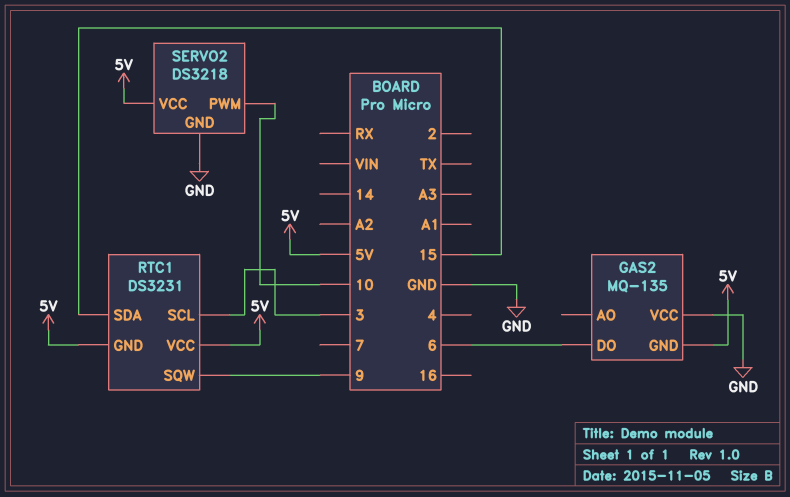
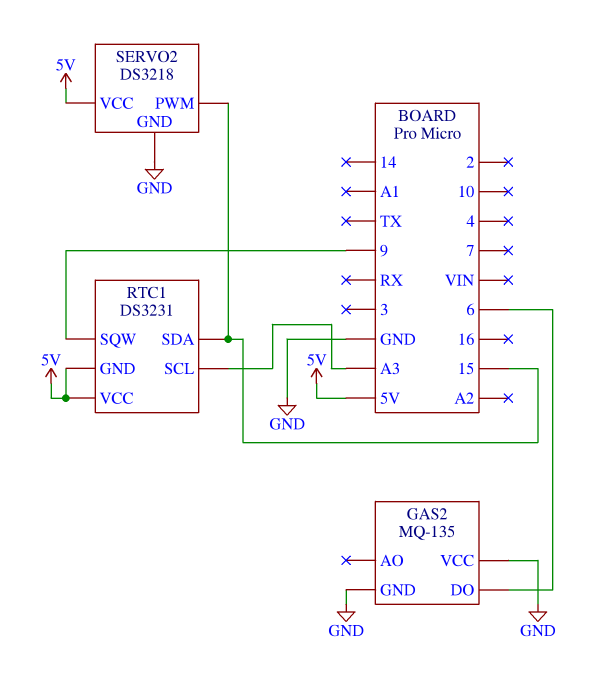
GAS2 pin GND: 5V -> GND
RTC1 pin SCL: 3 -> A3
SERVO2 pin PWM: 10 -> 15

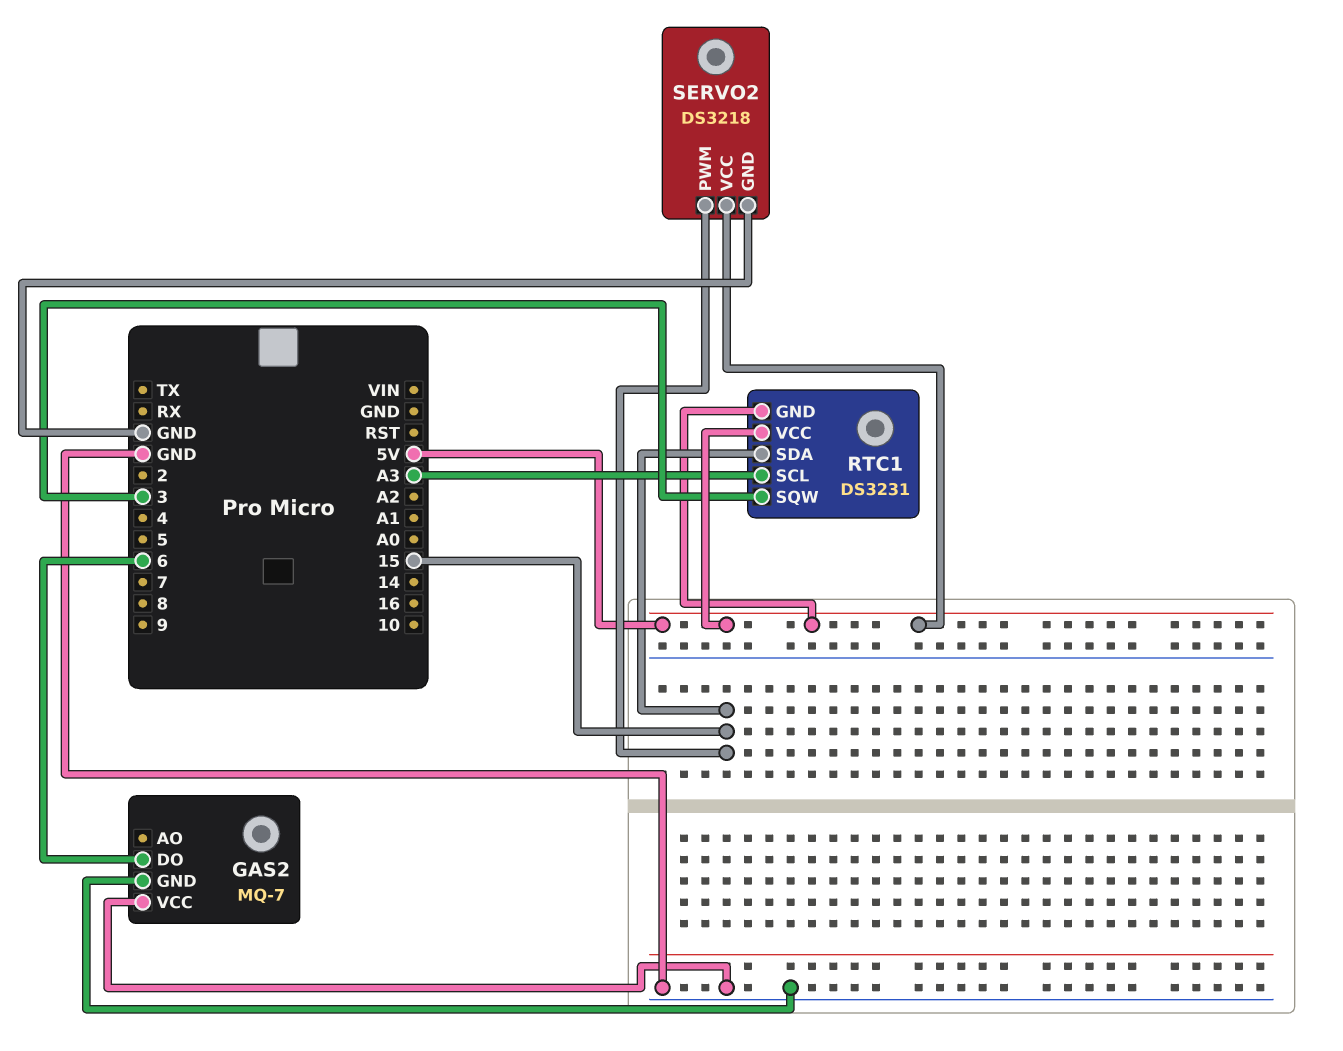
GAS2: MQ-135 -> MQ-7
RTC1 pin SQW: 9 -> 3

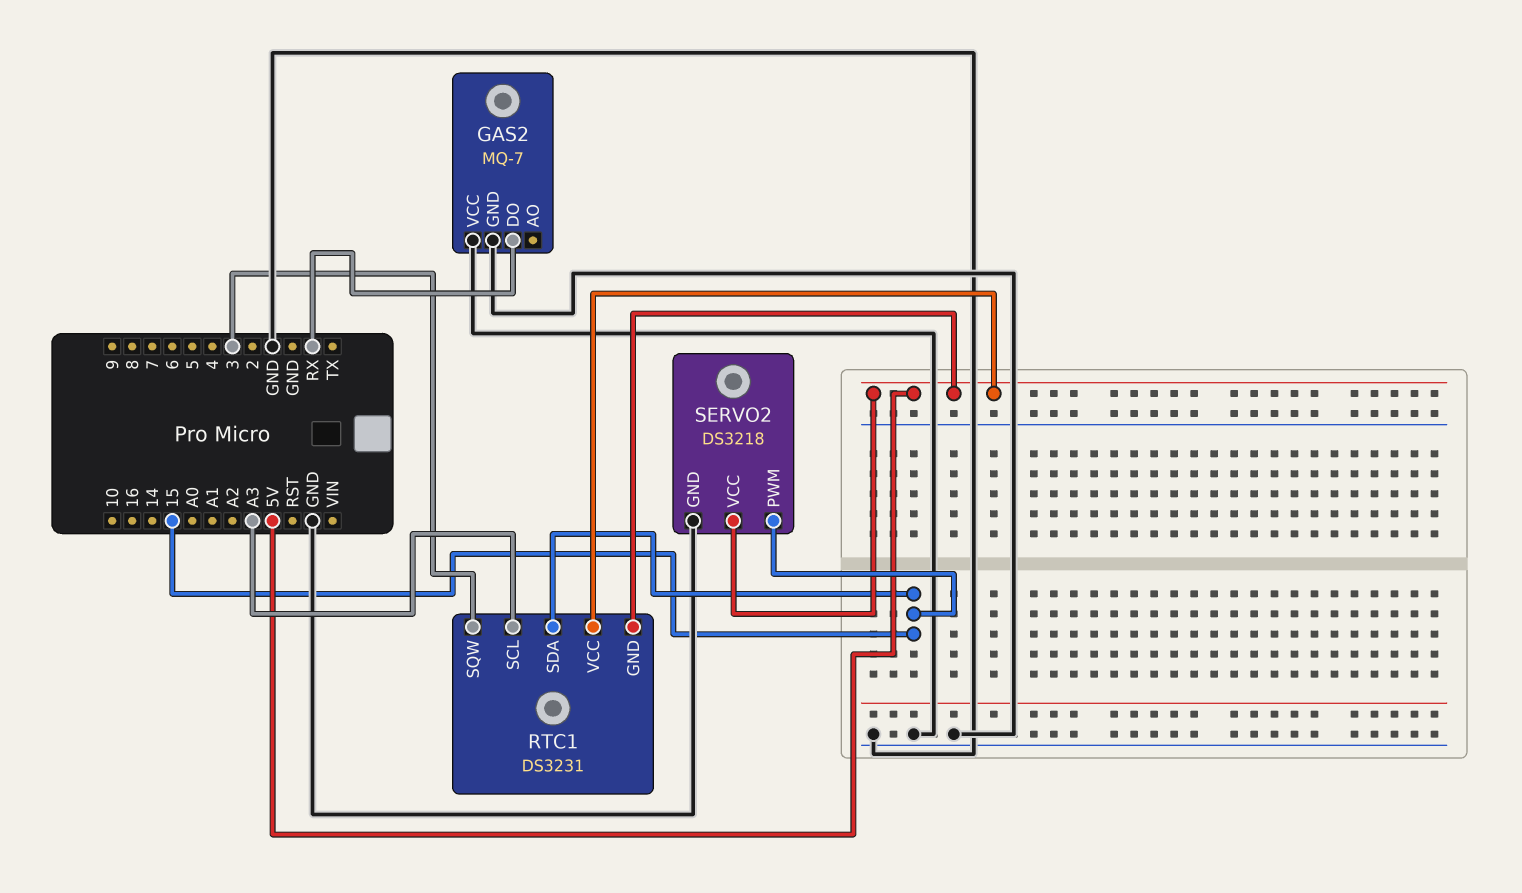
GAS2 pin DO: 6 -> RX

